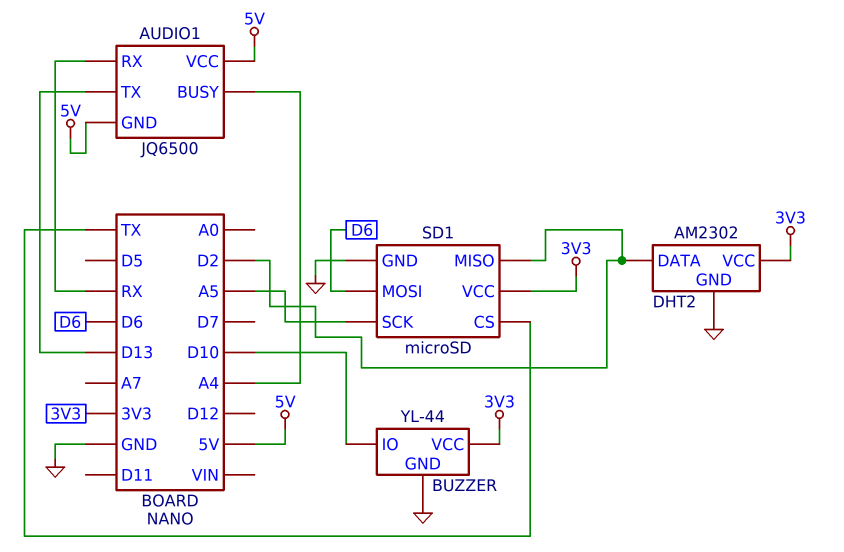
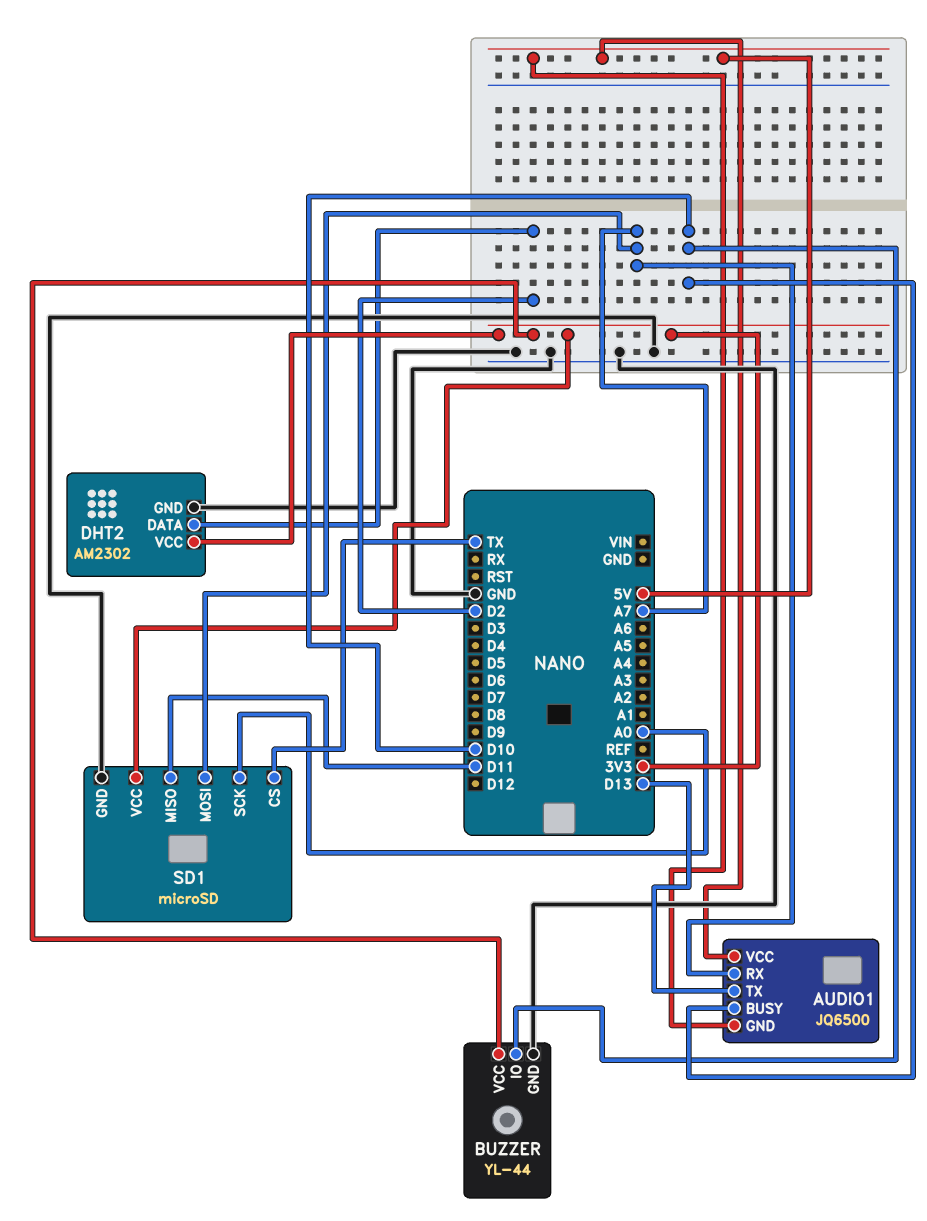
AUDIO1 pin BUSY: A4 -> D10
AUDIO1 pin RX: RX -> A7
SD1 pin MISO: D2 -> D11
SD1 pin MOSI: D6 -> A7
SD1 pin SCK: A5 -> A0

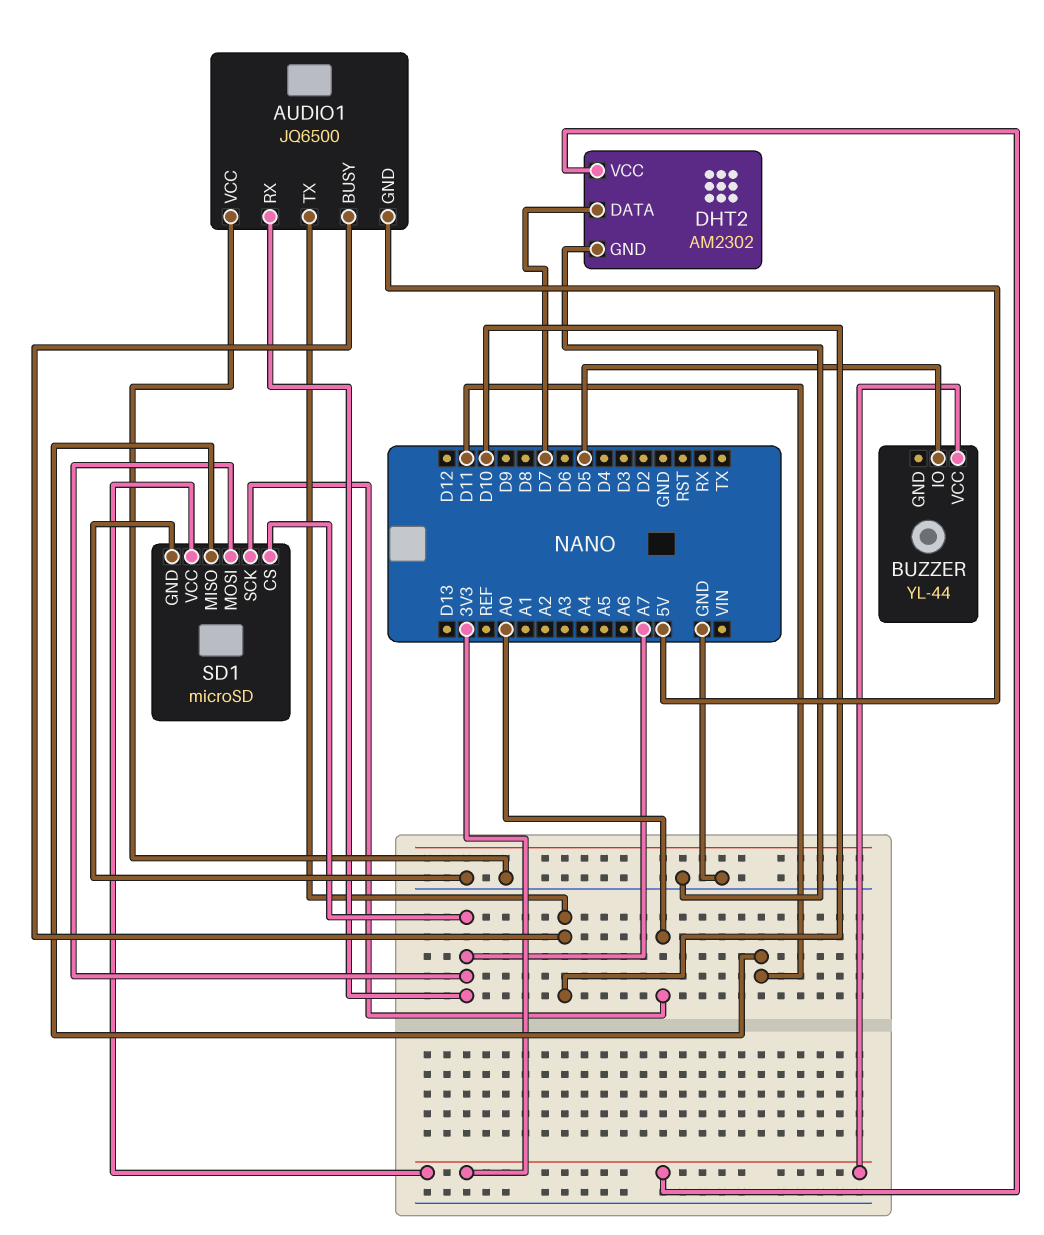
AUDIO1 pin TX: D13 -> D10
AUDIO1 pin VCC: 5V -> GND
BUZZER pin GND: GND -> none
BUZZER pin IO: D10 -> D5
DHT2 pin DATA: D2 -> D7
SD1 pin CS: TX -> A7

